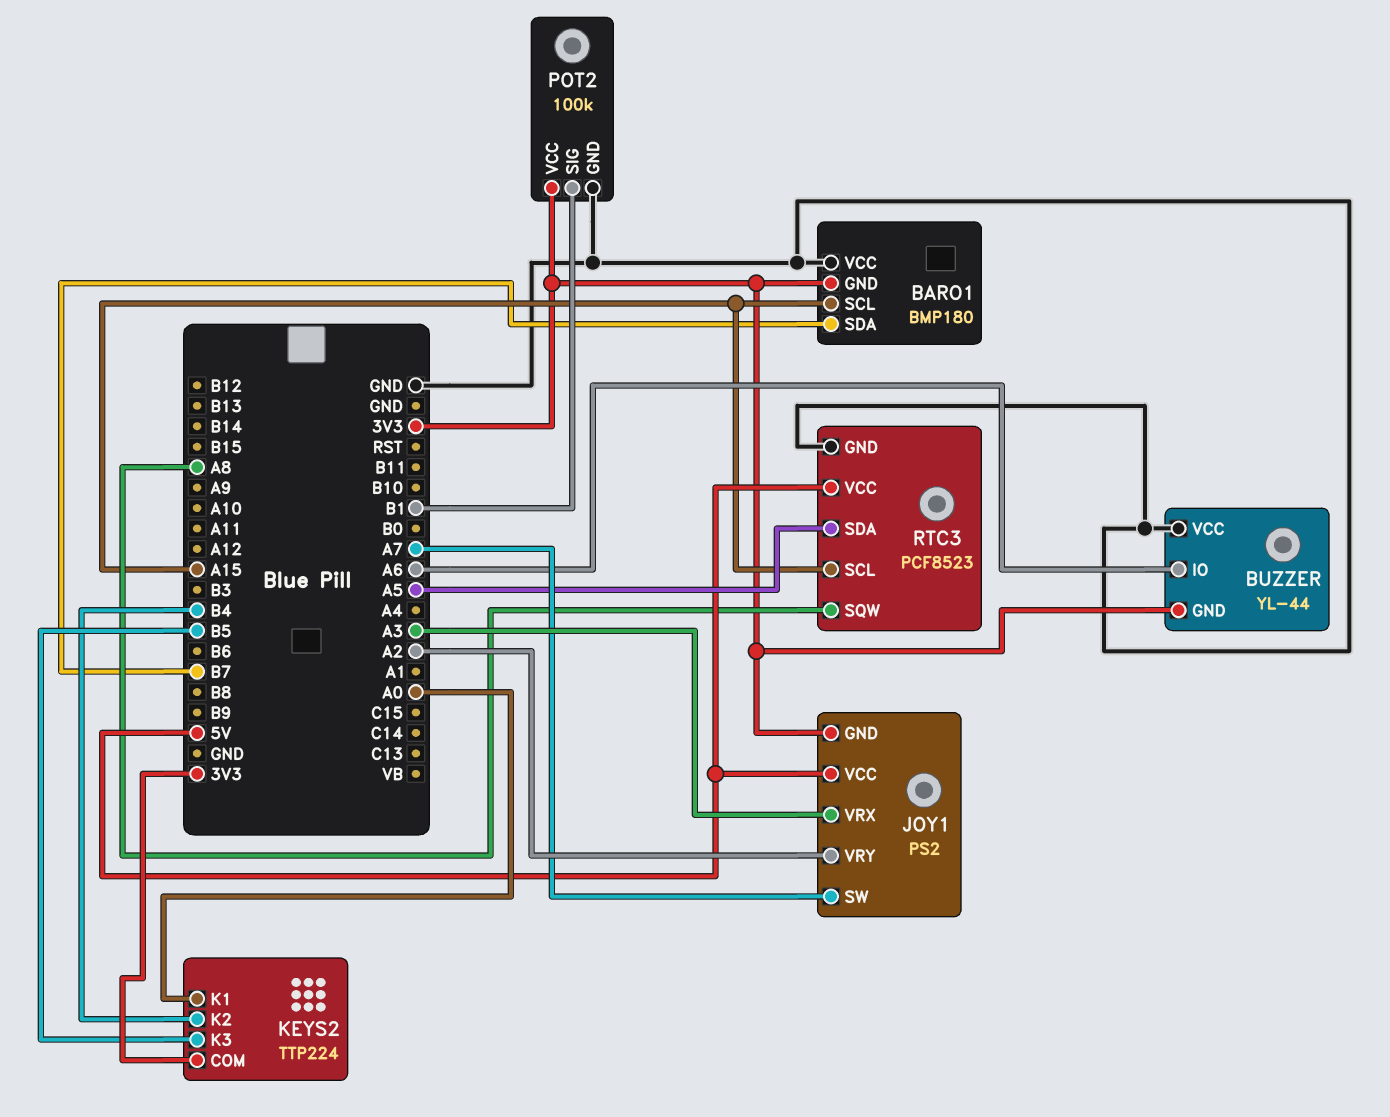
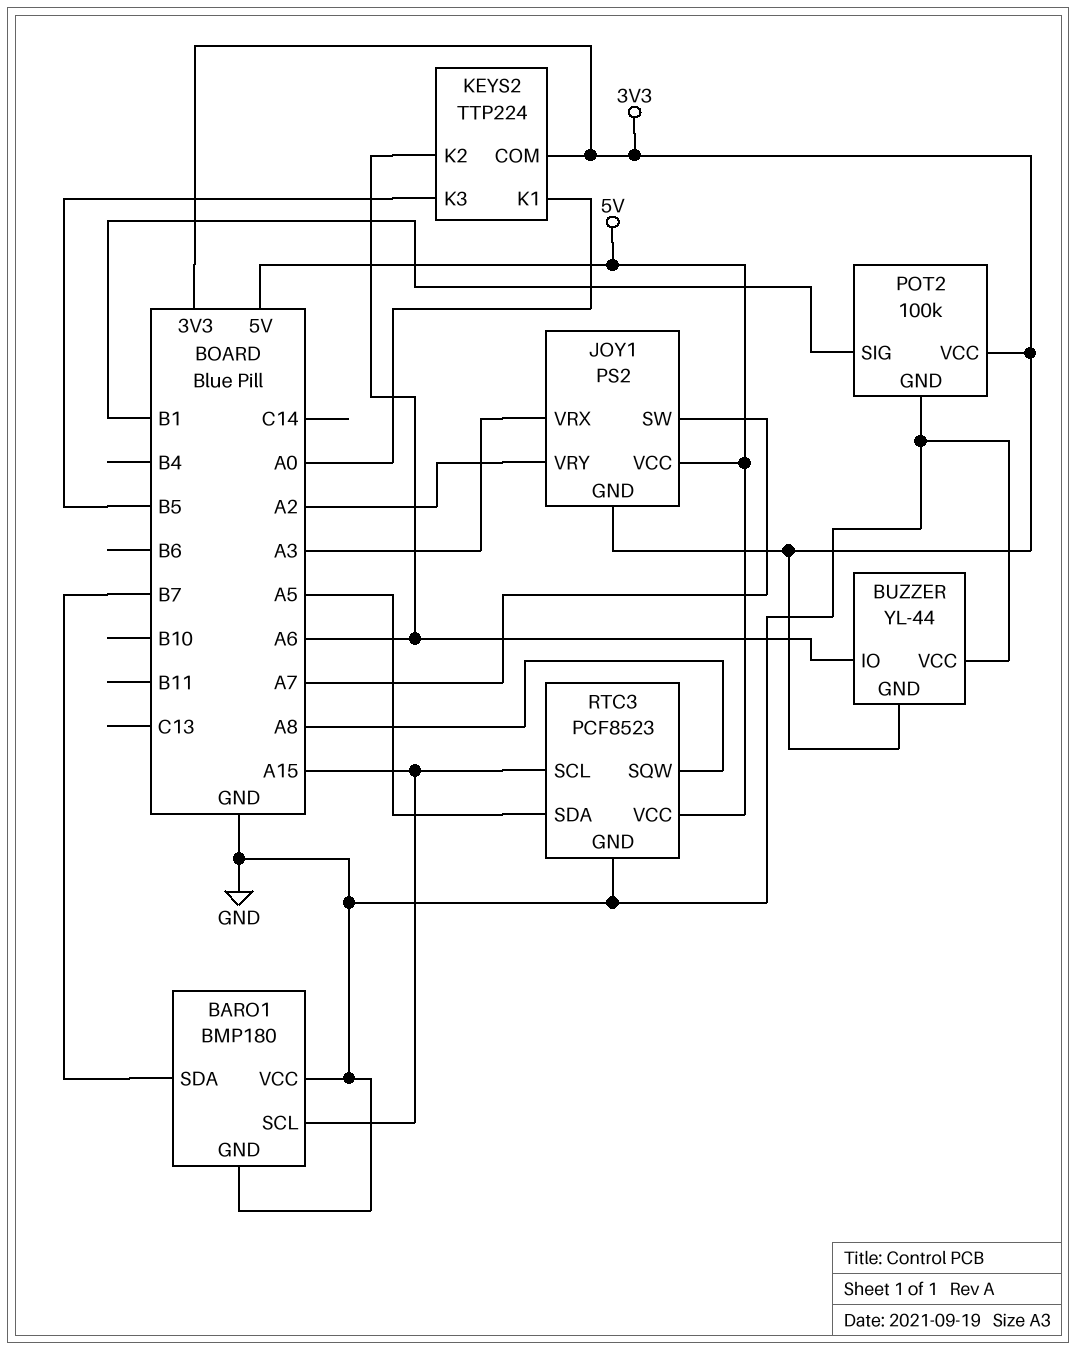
BARO1 pin GND: 3V3 -> GND
KEYS2 pin K2: B4 -> A6

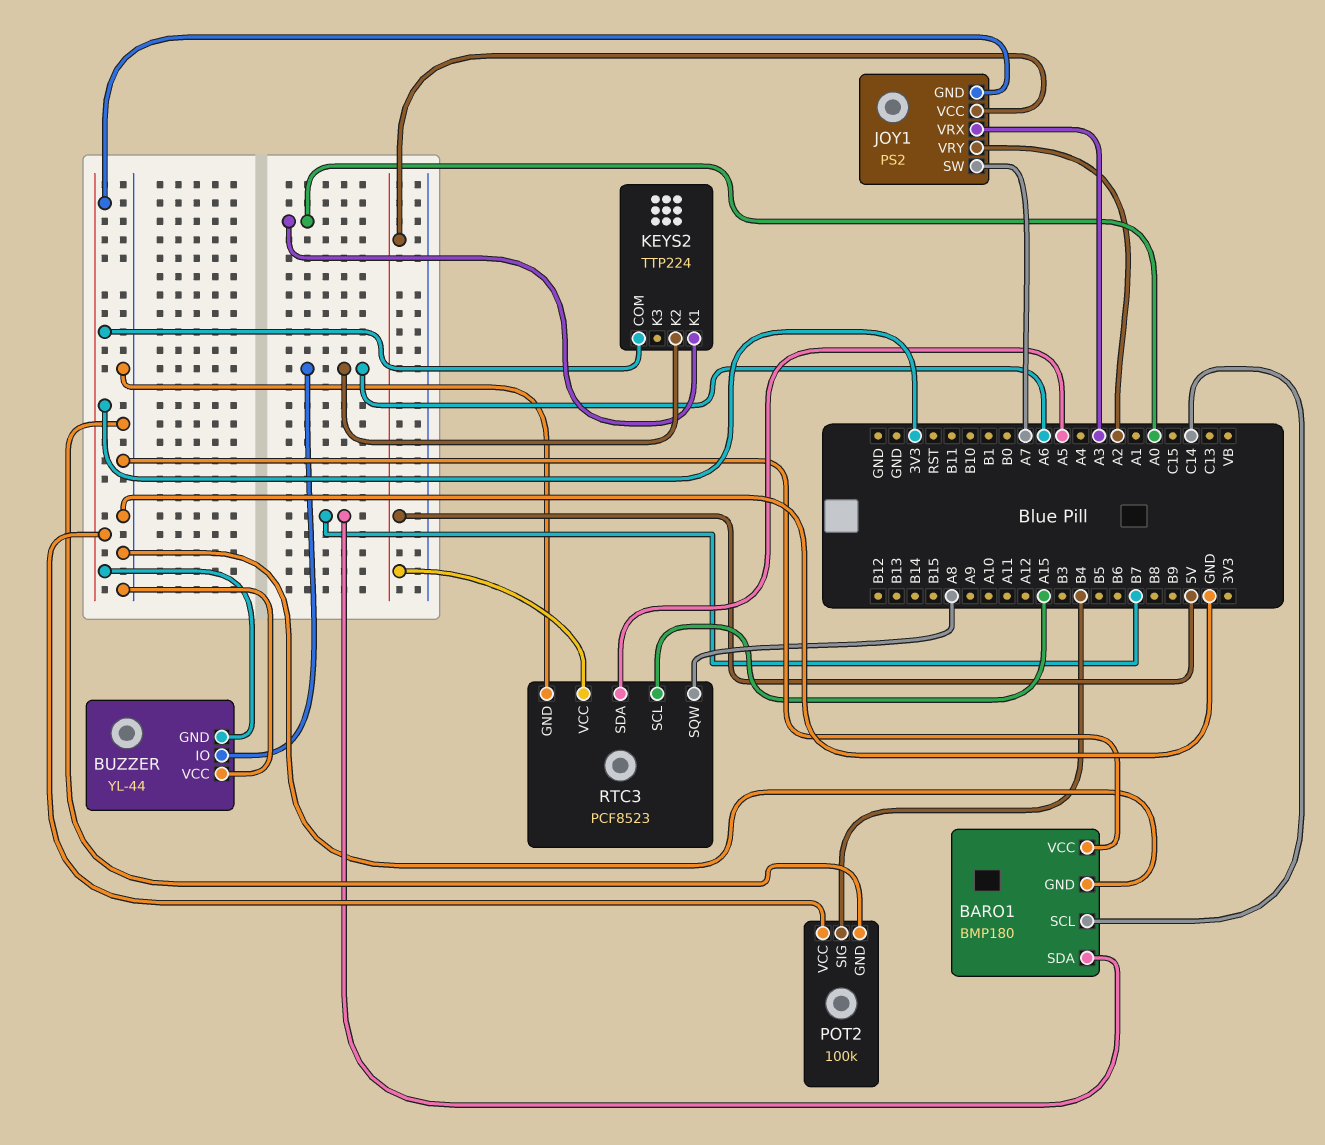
BARO1 pin SCL: A15 -> C14
KEYS2 pin K3: B5 -> none
POT2 pin SIG: B1 -> B4

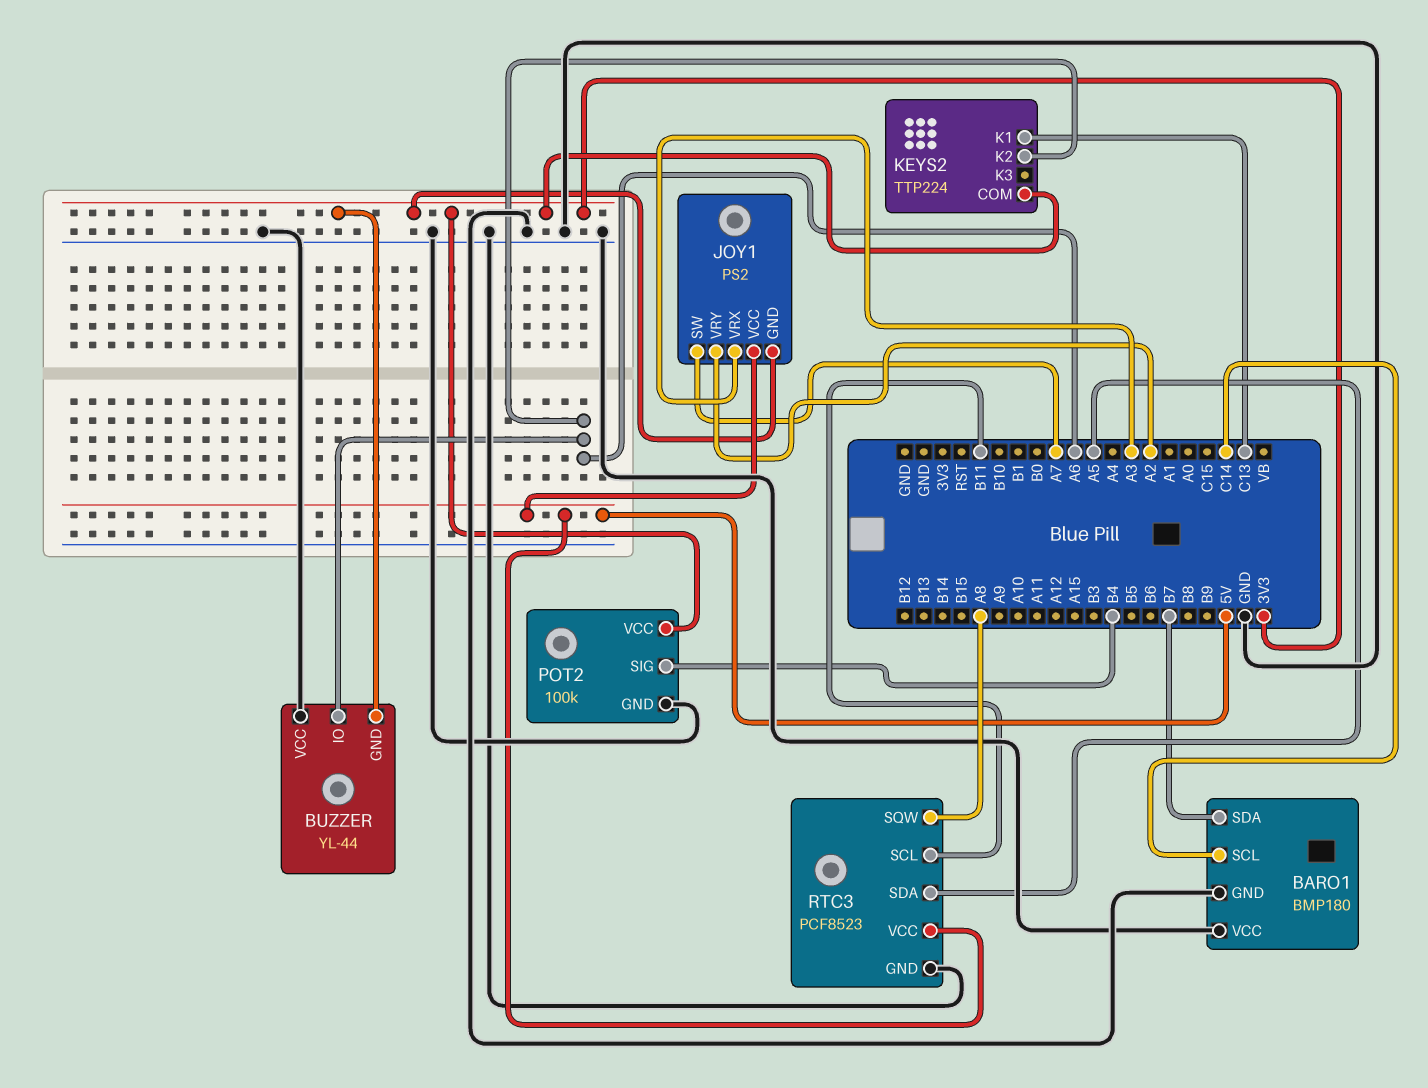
KEYS2 pin K1: A0 -> C13
RTC3 pin SCL: A15 -> B11

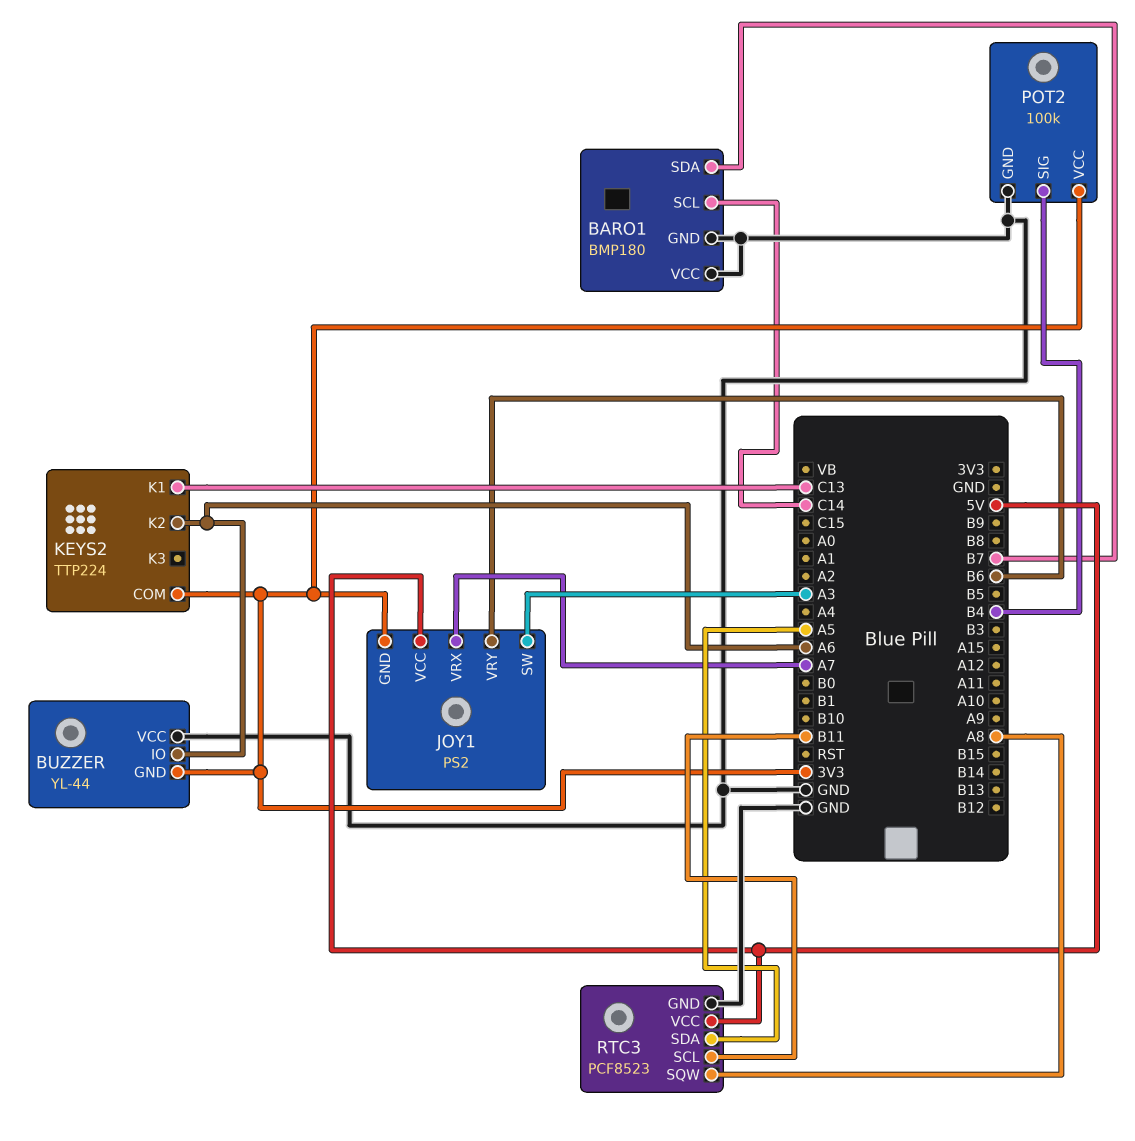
JOY1 pin SW: A7 -> A3
JOY1 pin VRX: A3 -> A7
JOY1 pin VRY: A2 -> B6

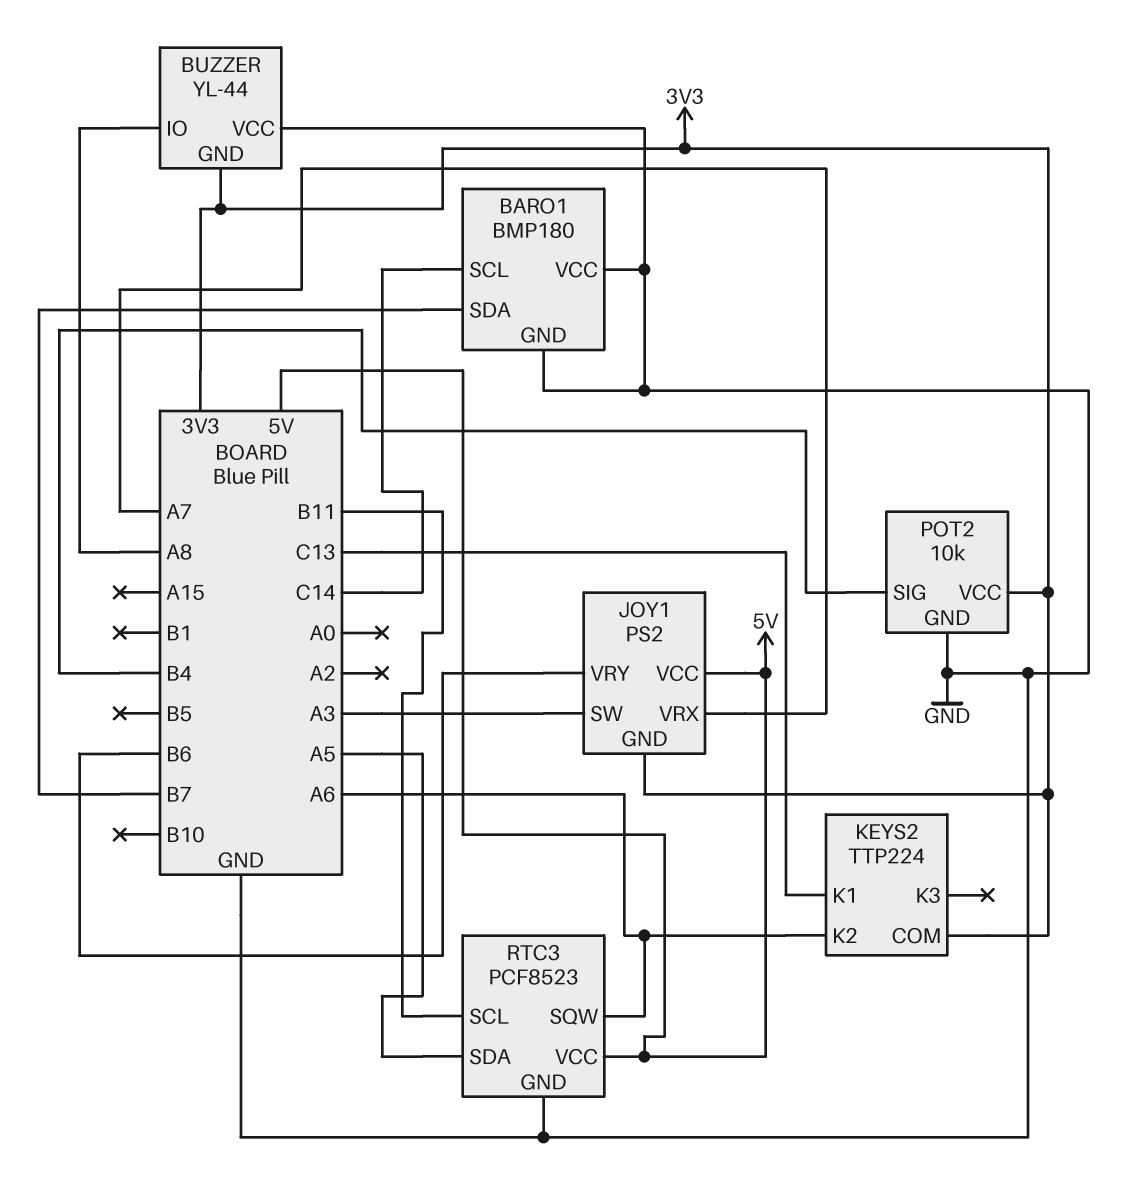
BUZZER pin IO: A6 -> A8
POT2: 100k -> 10k
RTC3 pin SQW: A8 -> A6

